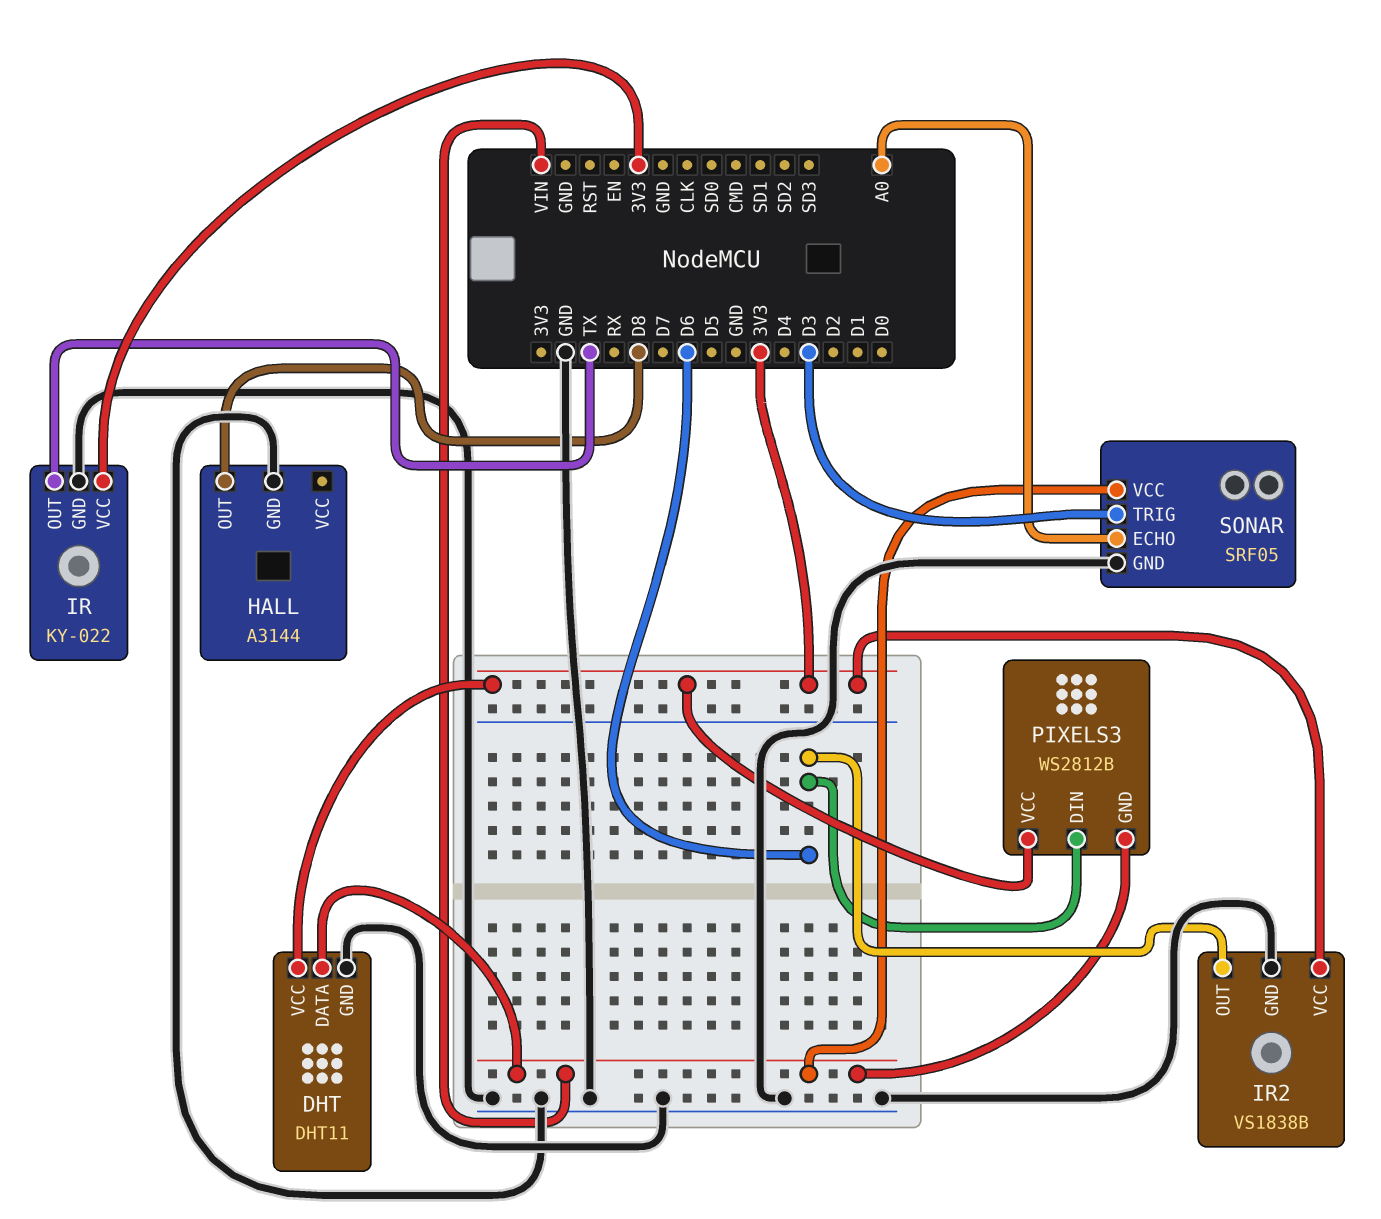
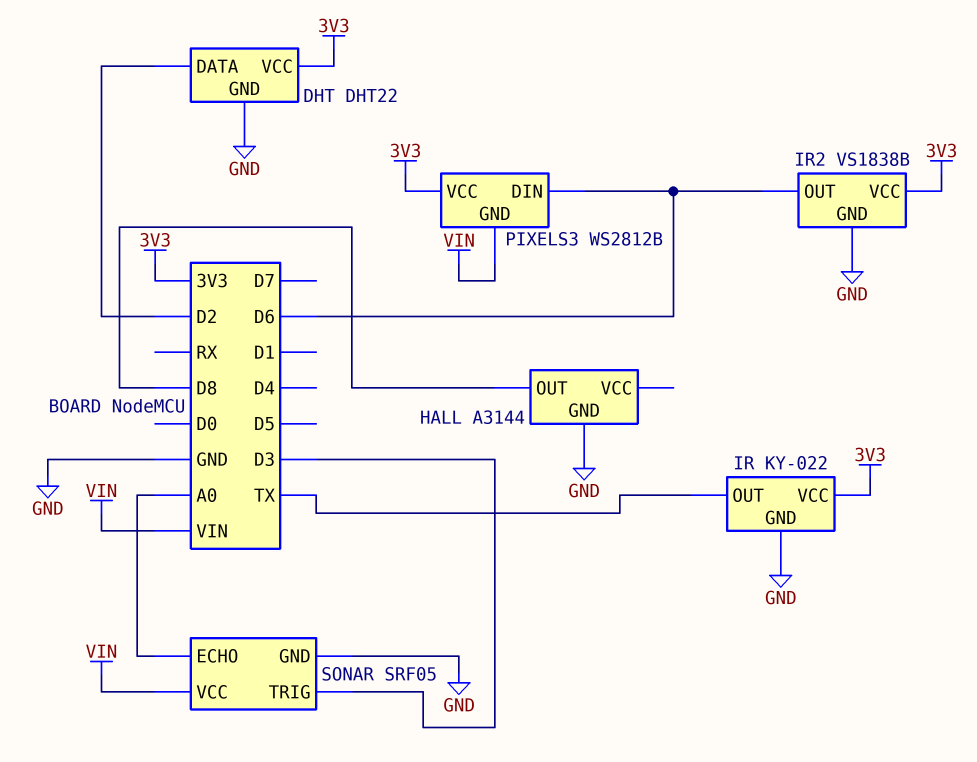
DHT: DHT11 -> DHT22
DHT pin DATA: VIN -> D2

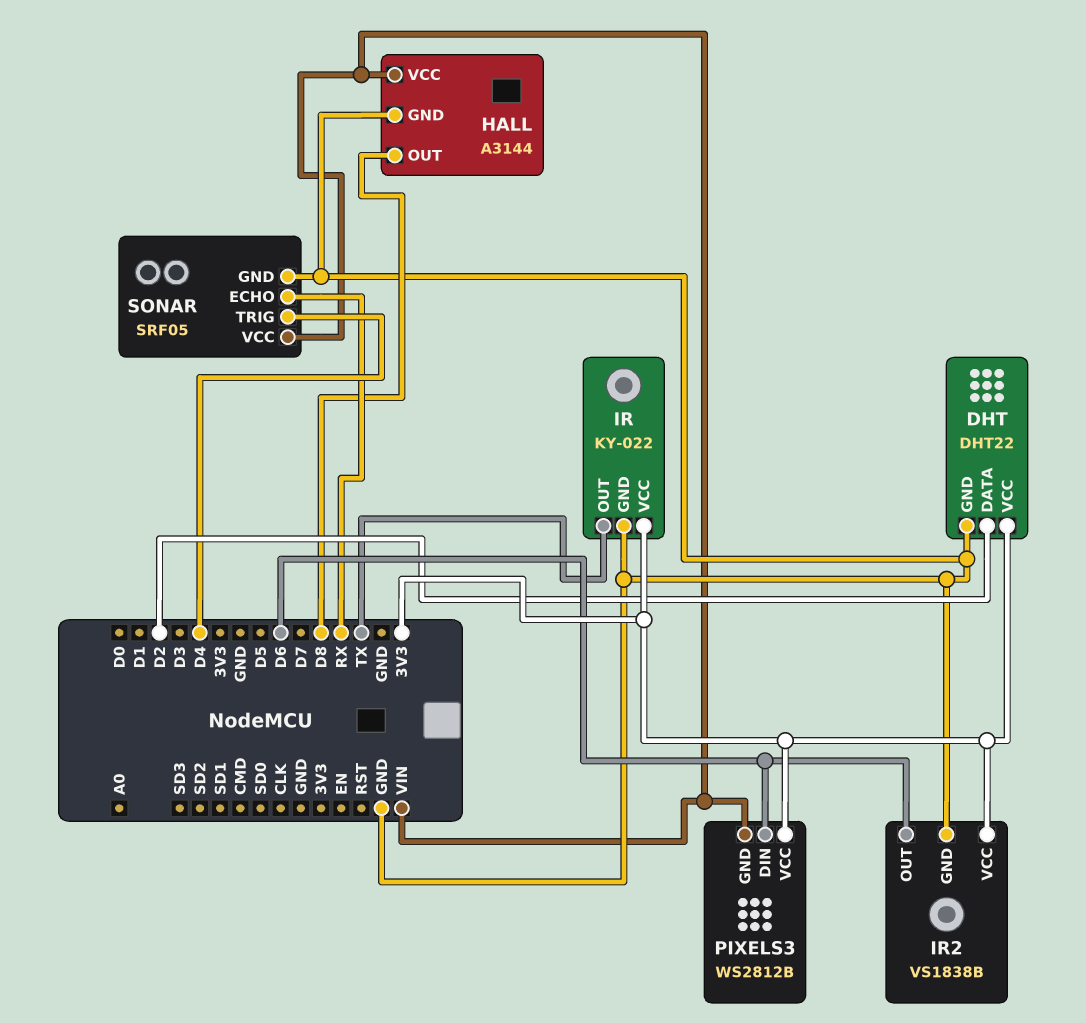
HALL pin VCC: none -> VIN
SONAR pin ECHO: A0 -> RX
SONAR pin TRIG: D3 -> D4

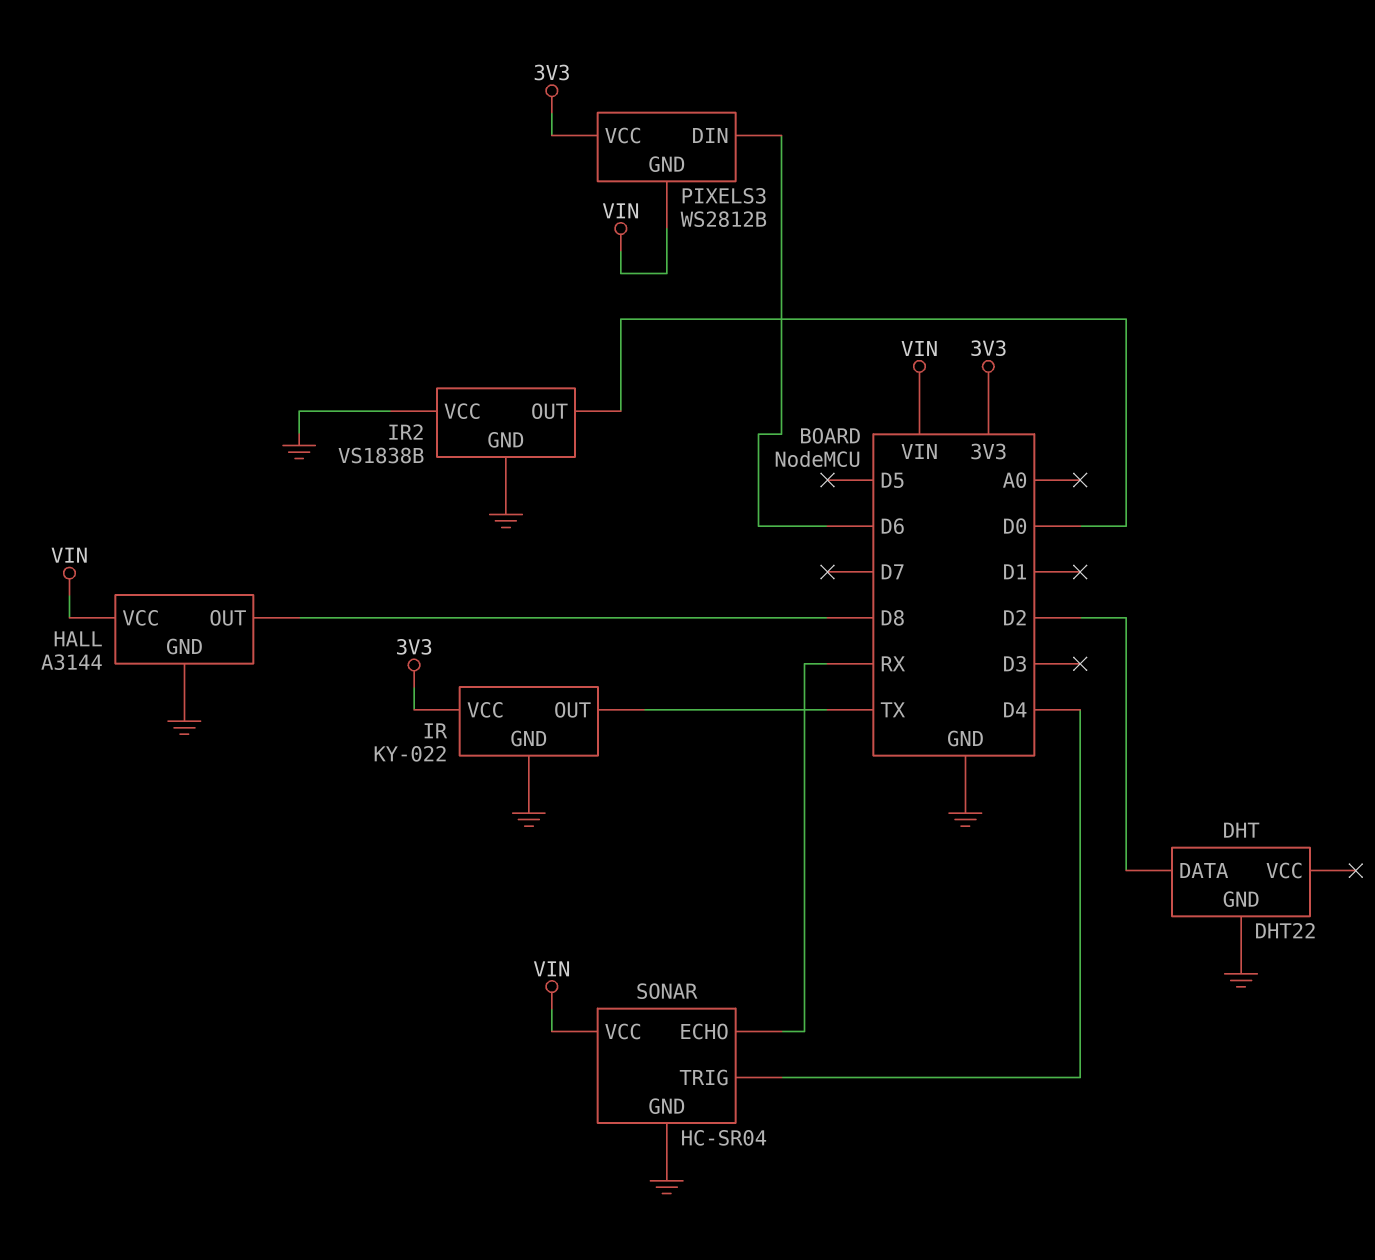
DHT pin VCC: 3V3 -> none
IR2 pin OUT: D6 -> D0
IR2 pin VCC: 3V3 -> GND
SONAR: SRF05 -> HC-SR04

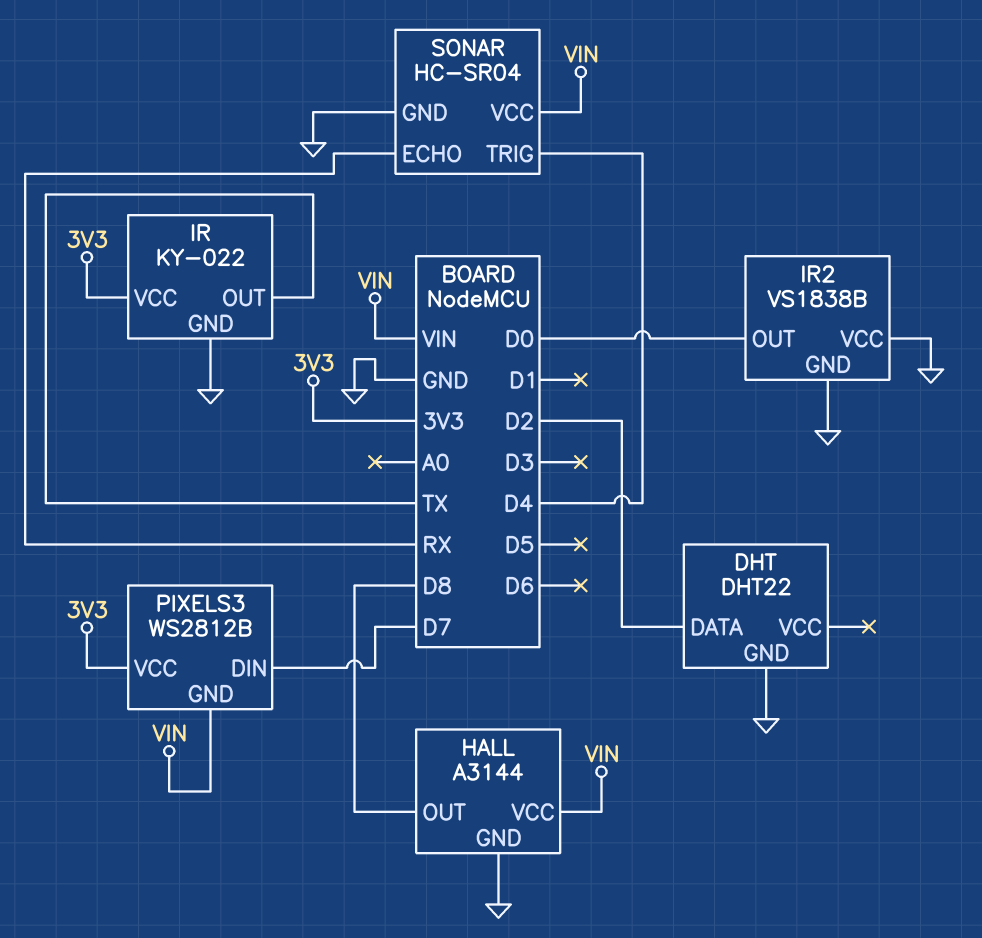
PIXELS3 pin DIN: D6 -> D7

